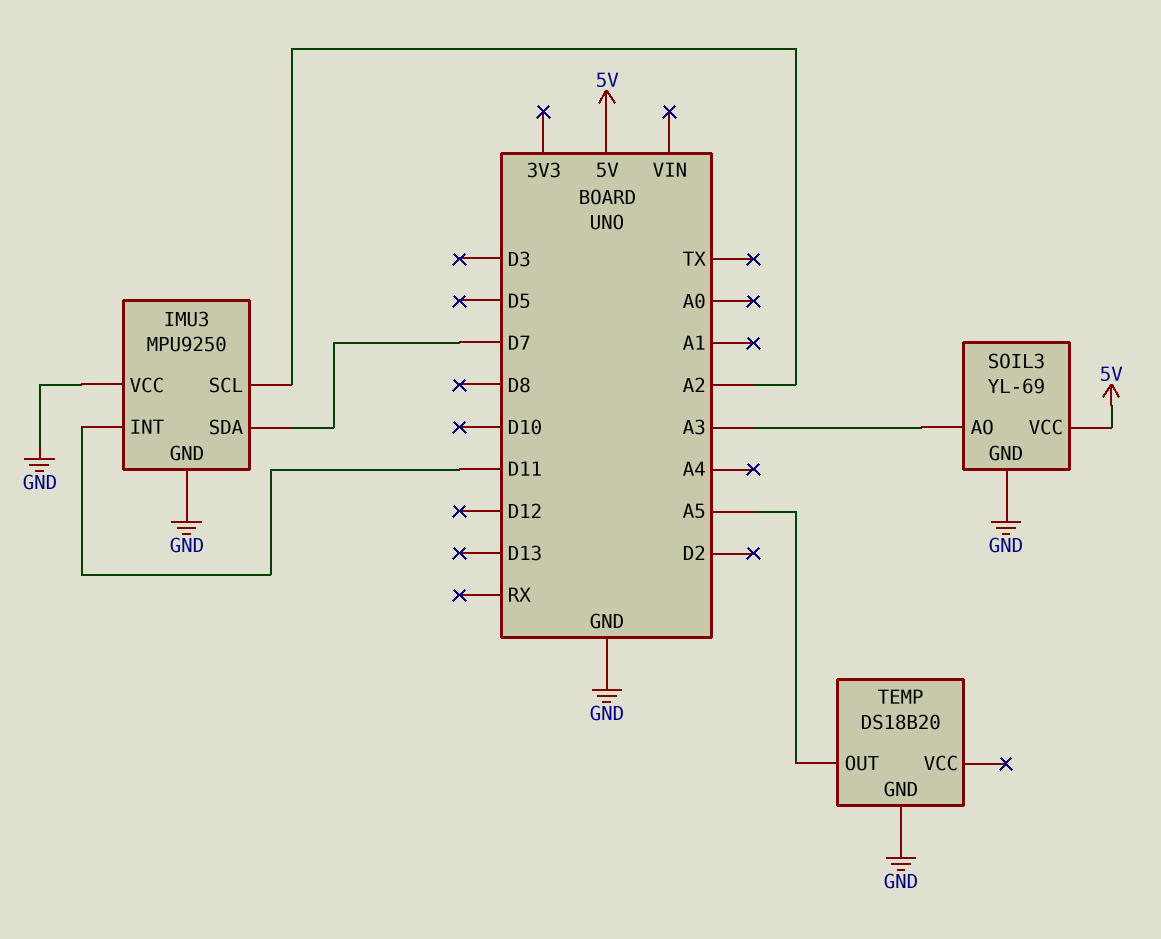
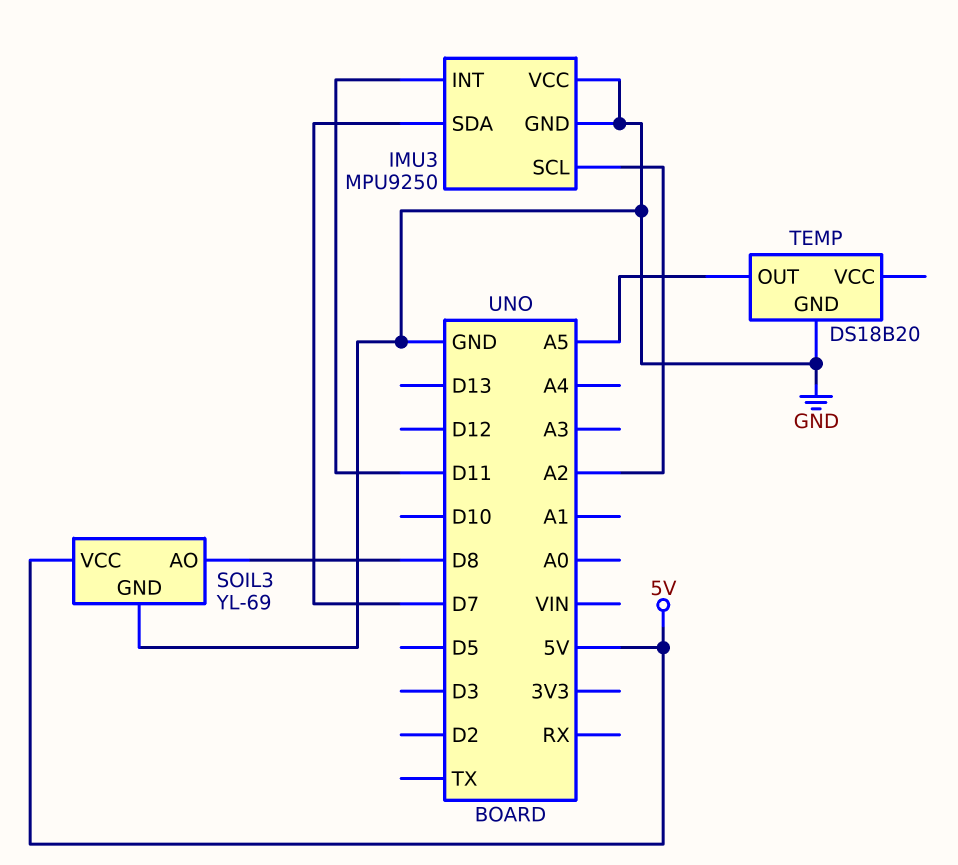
SOIL3 pin AO: A3 -> D8

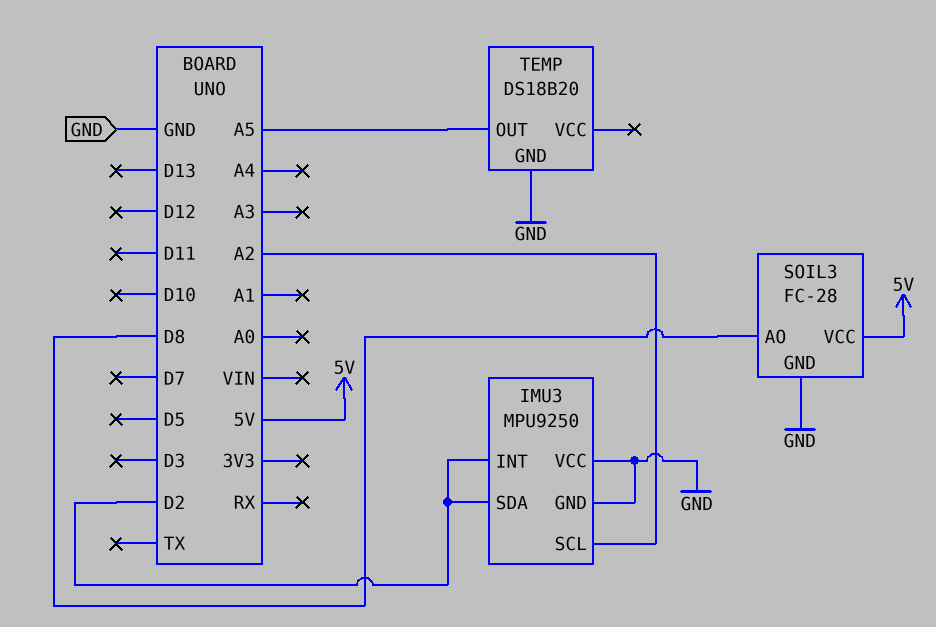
IMU3 pin INT: D11 -> D2
IMU3 pin SDA: D7 -> D2
SOIL3: YL-69 -> FC-28

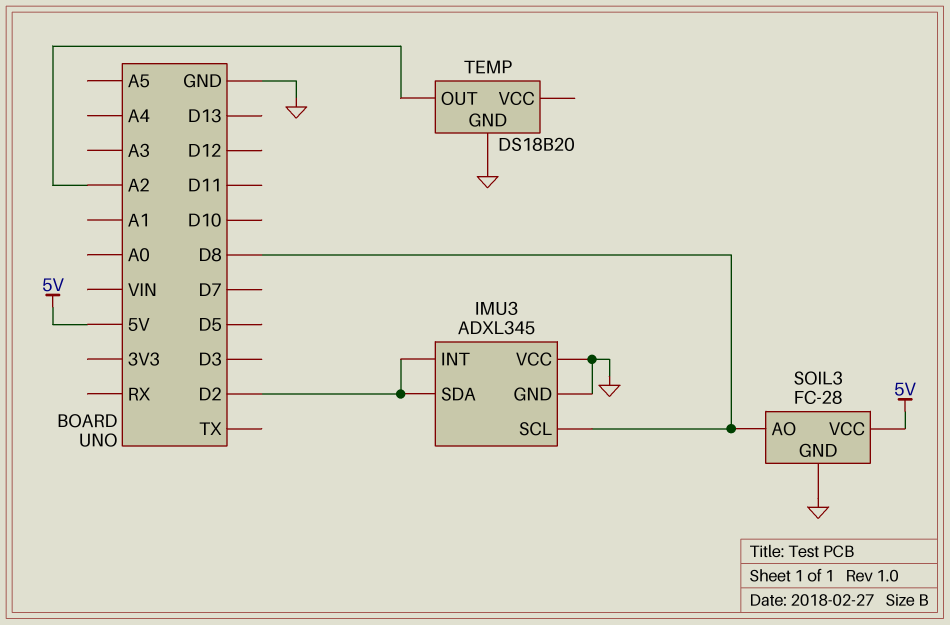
IMU3: MPU9250 -> ADXL345
IMU3 pin SCL: A2 -> D8
TEMP pin OUT: A5 -> A2

